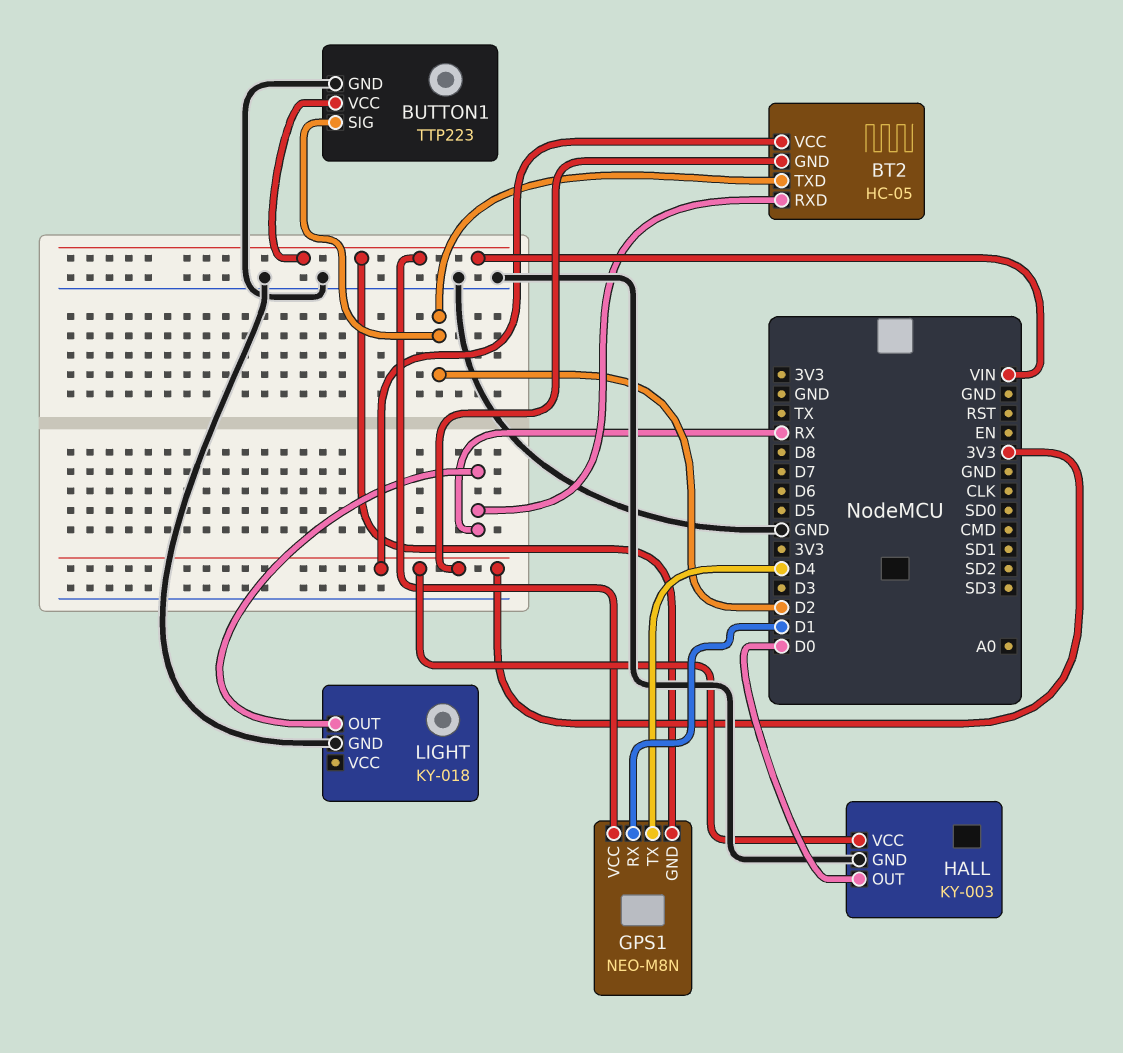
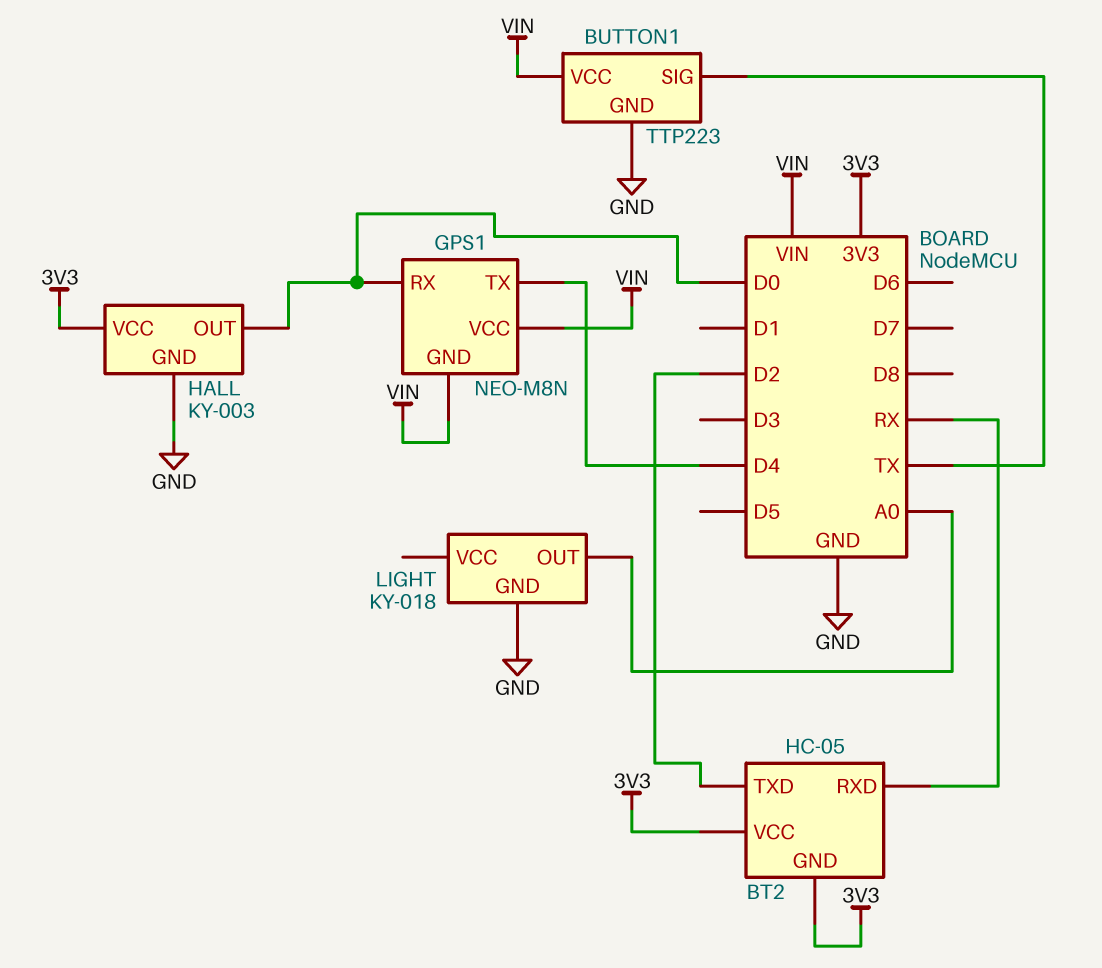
BUTTON1 pin SIG: D2 -> TX
GPS1 pin RX: D1 -> D0
LIGHT pin OUT: RX -> A0

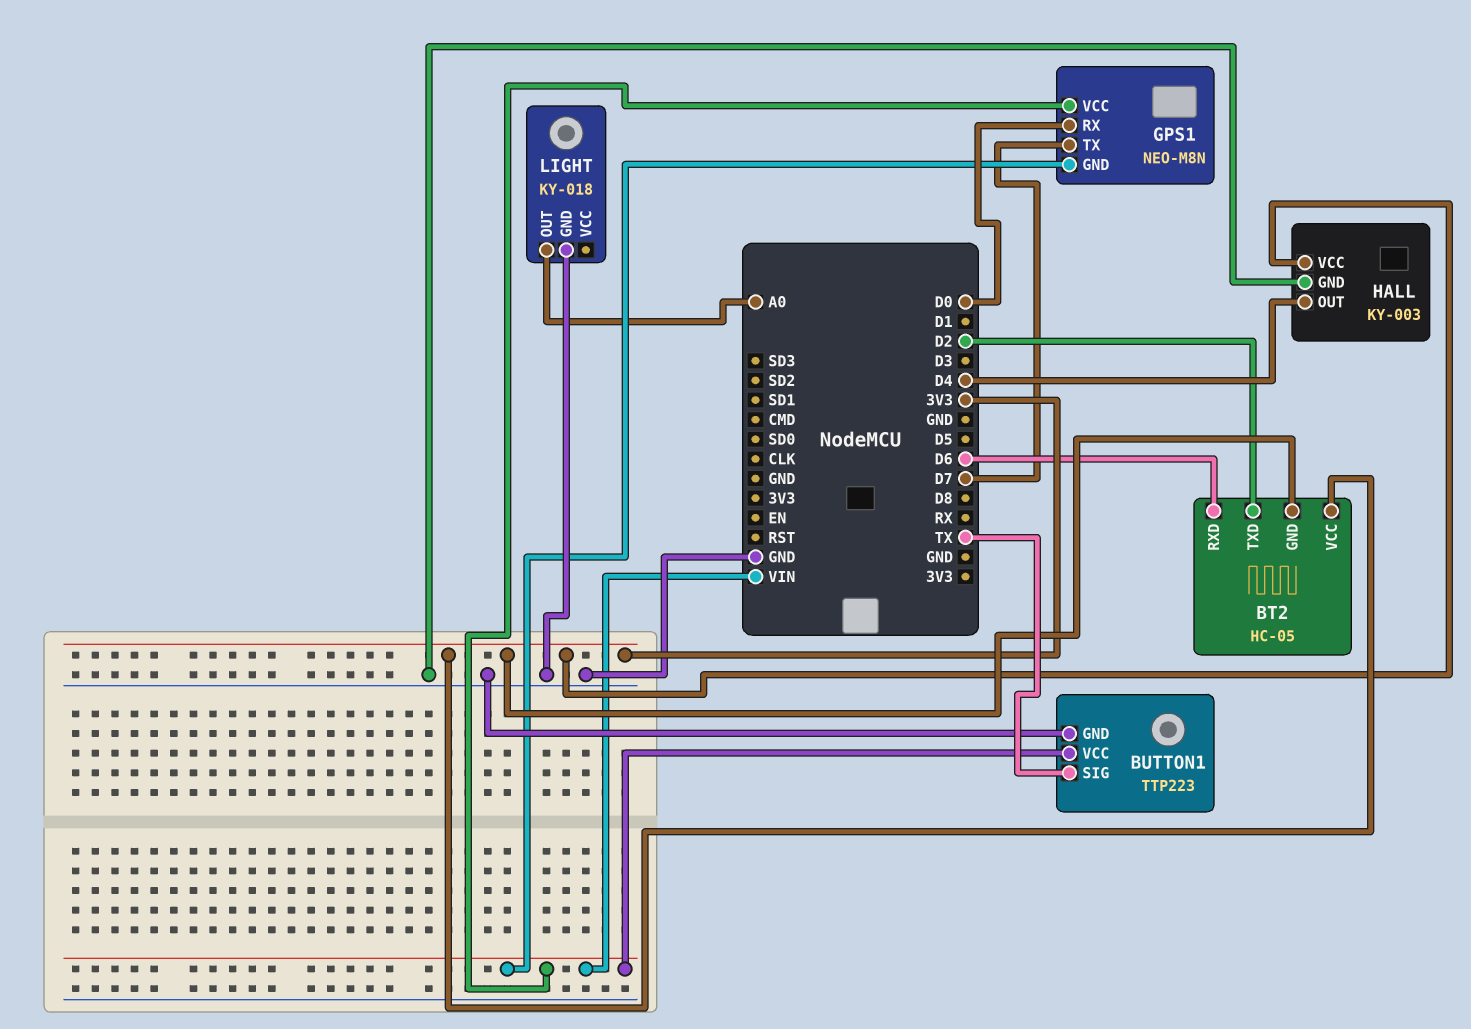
BT2 pin RXD: RX -> D6
GPS1 pin TX: D4 -> D7
HALL pin OUT: D0 -> D4

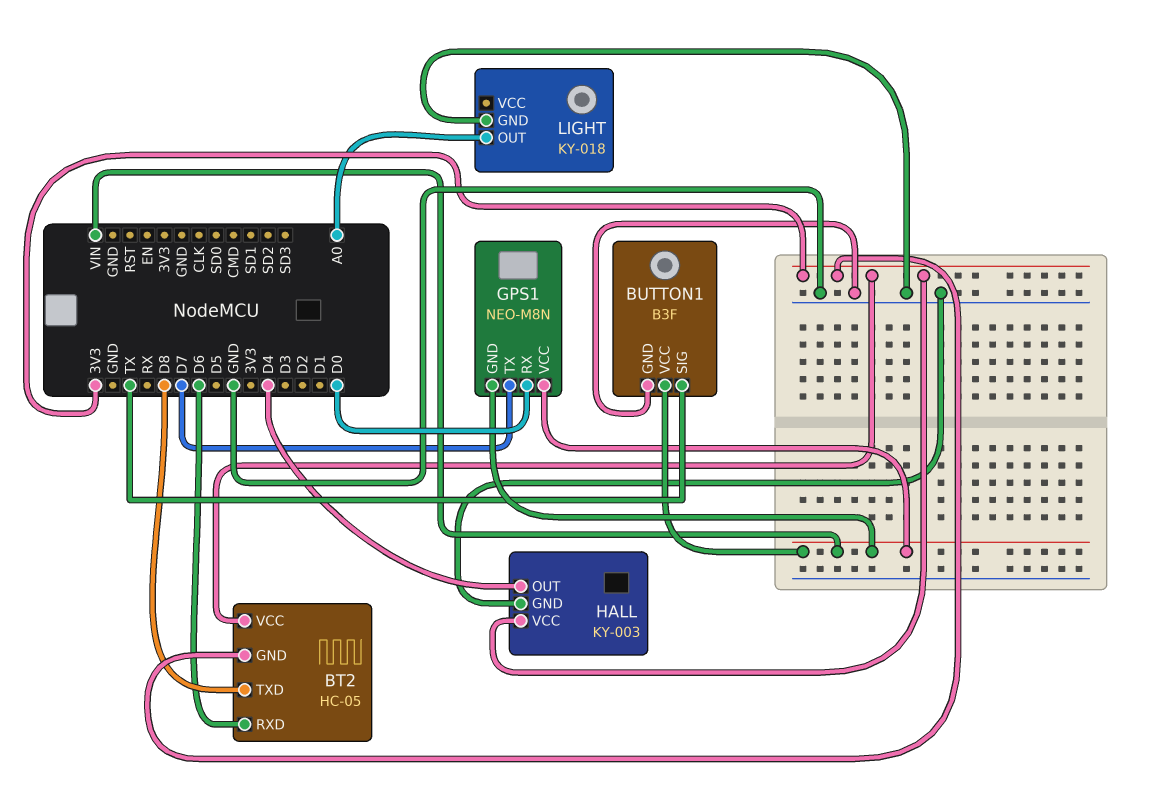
BT2 pin TXD: D2 -> D8
BUTTON1: TTP223 -> B3F

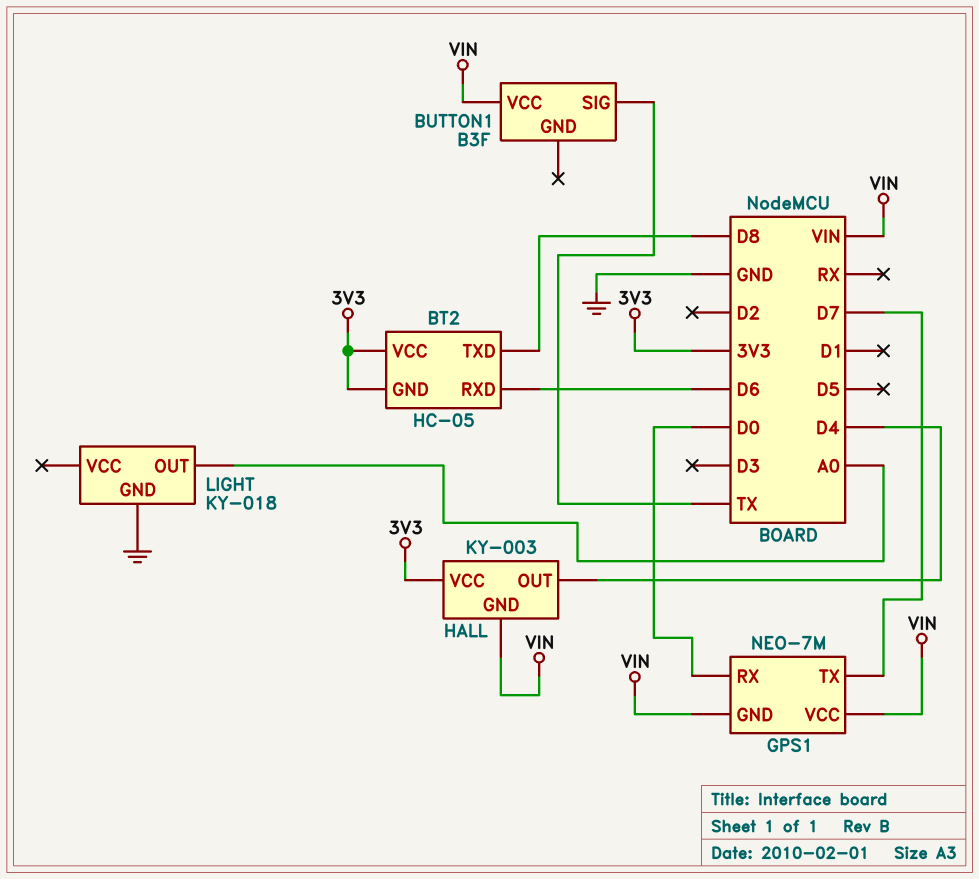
BUTTON1 pin GND: GND -> none
GPS1: NEO-M8N -> NEO-7M
HALL pin GND: GND -> VIN

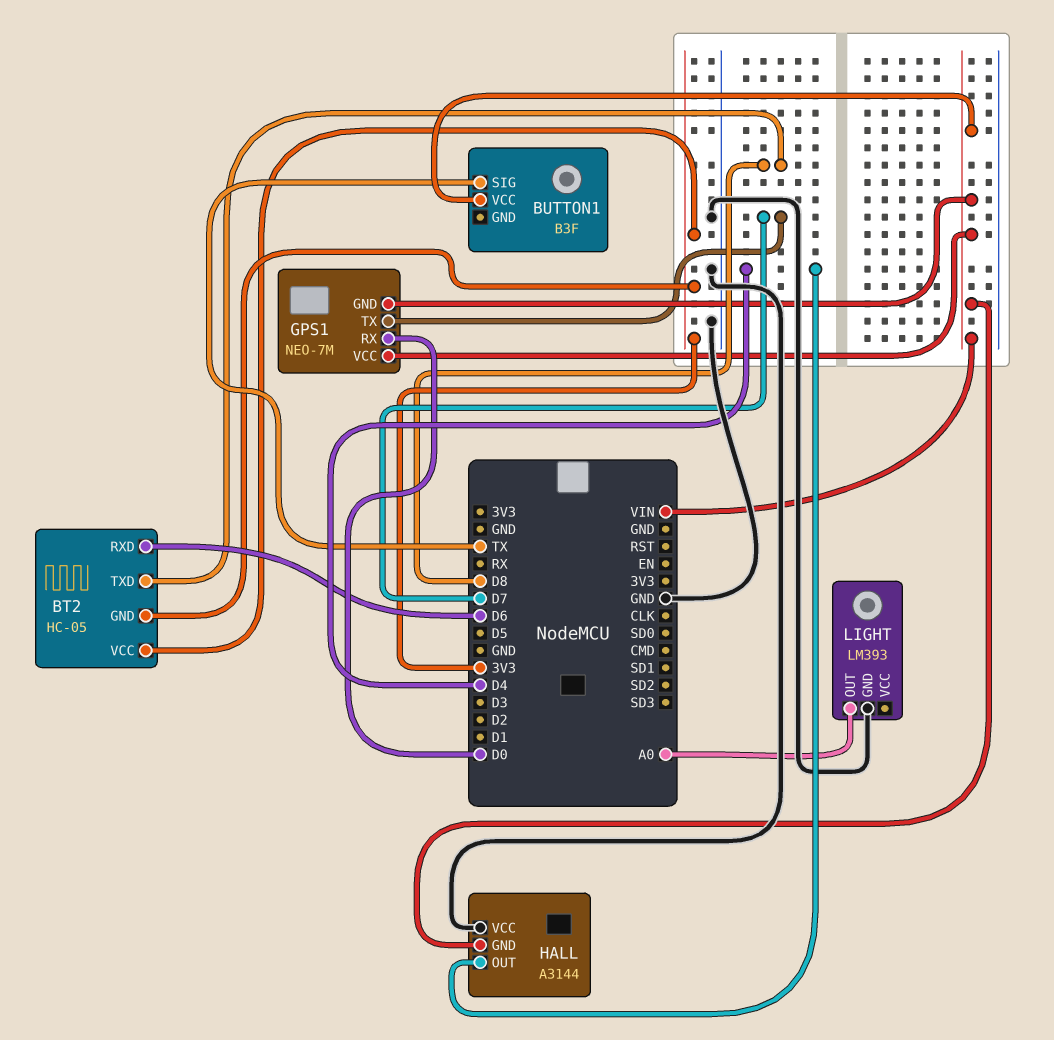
HALL: KY-003 -> A3144
HALL pin VCC: 3V3 -> GND
LIGHT: KY-018 -> LM393

